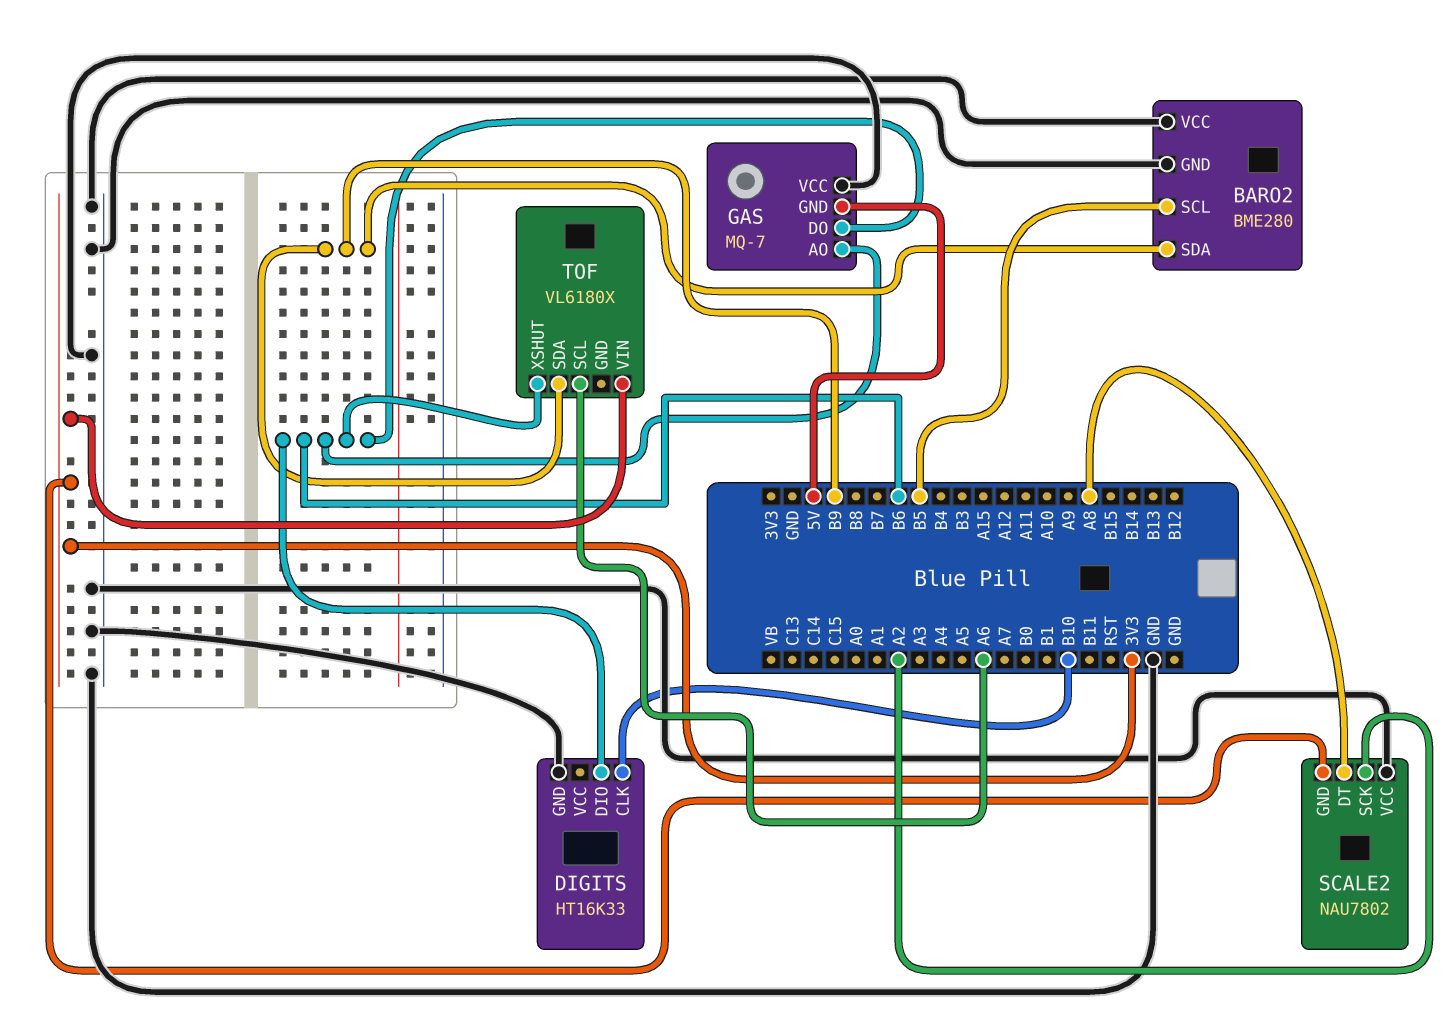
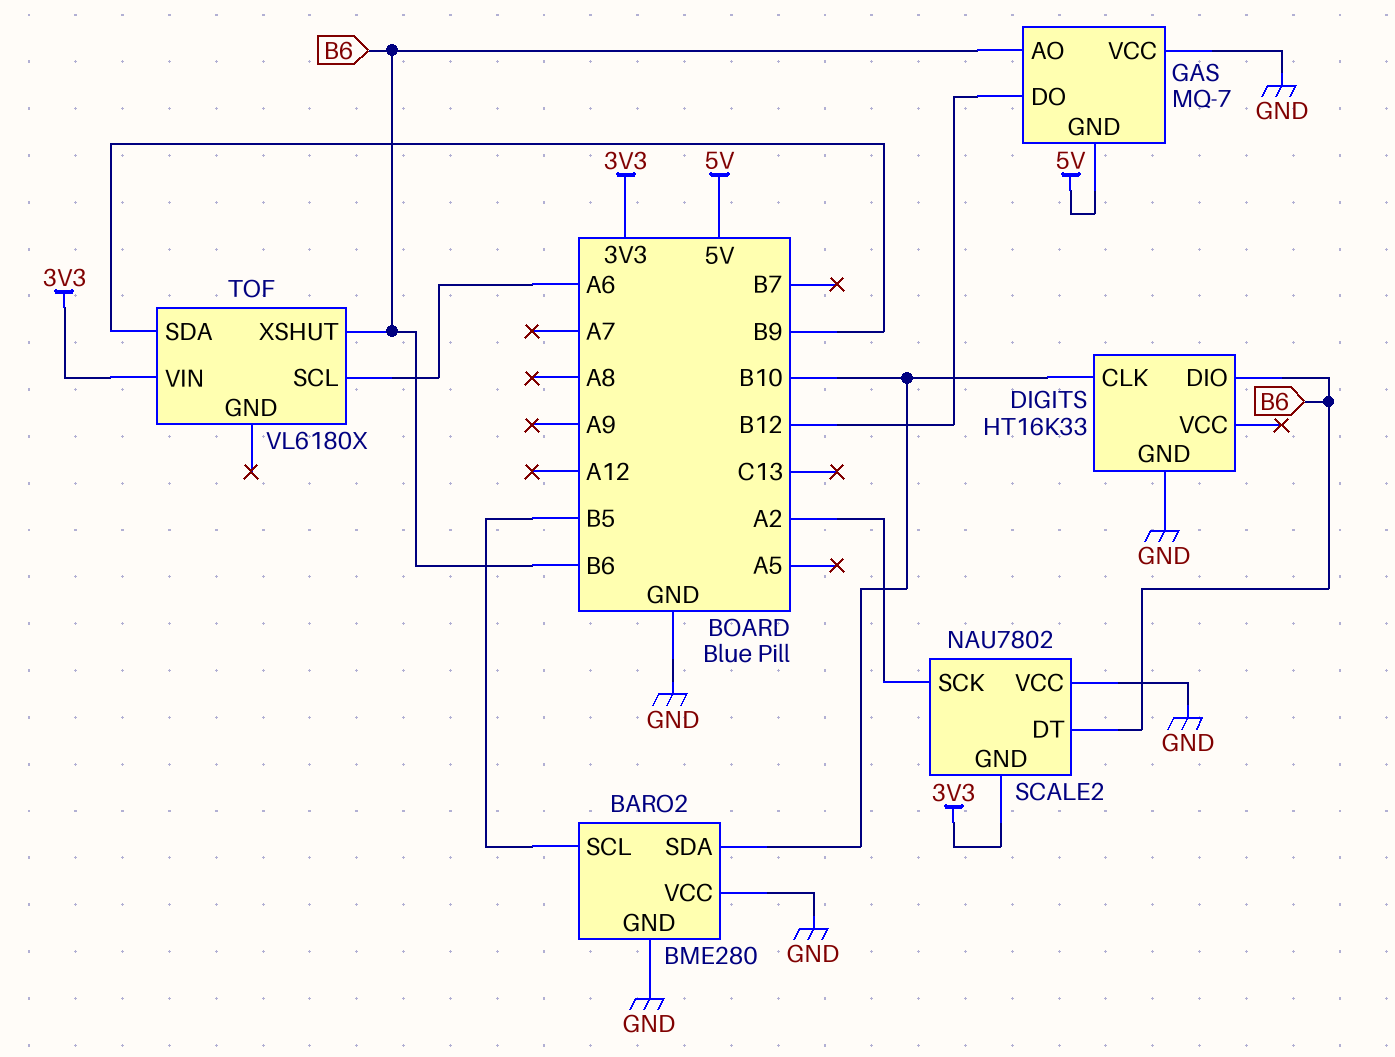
BARO2 pin SDA: B9 -> B10
GAS pin DO: B6 -> B12
SCALE2 pin DT: A8 -> B6

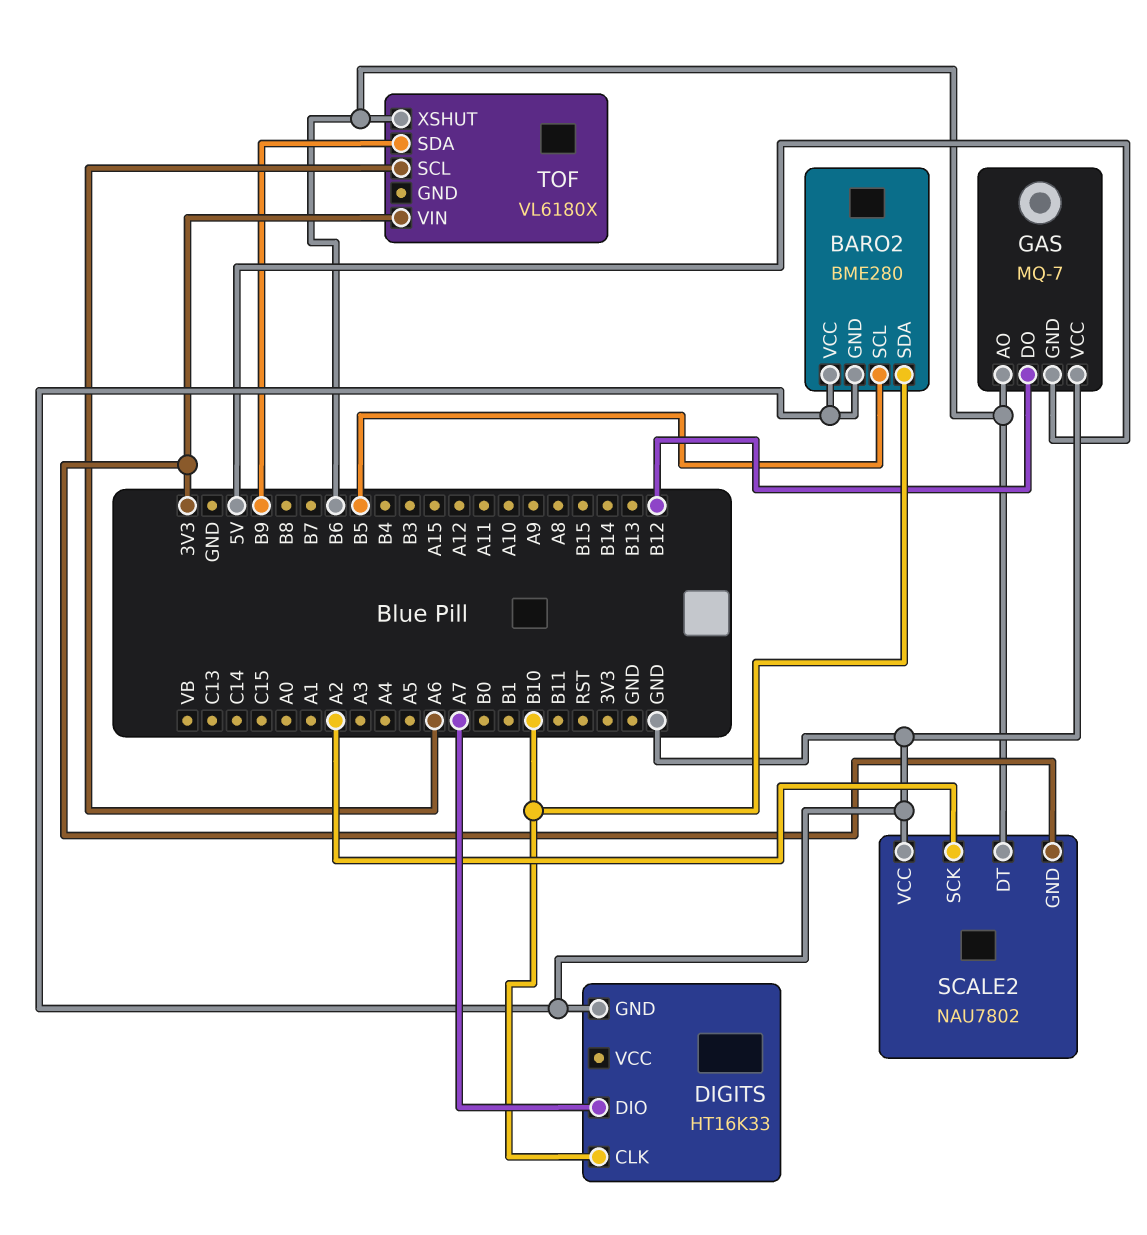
DIGITS pin DIO: B6 -> A7

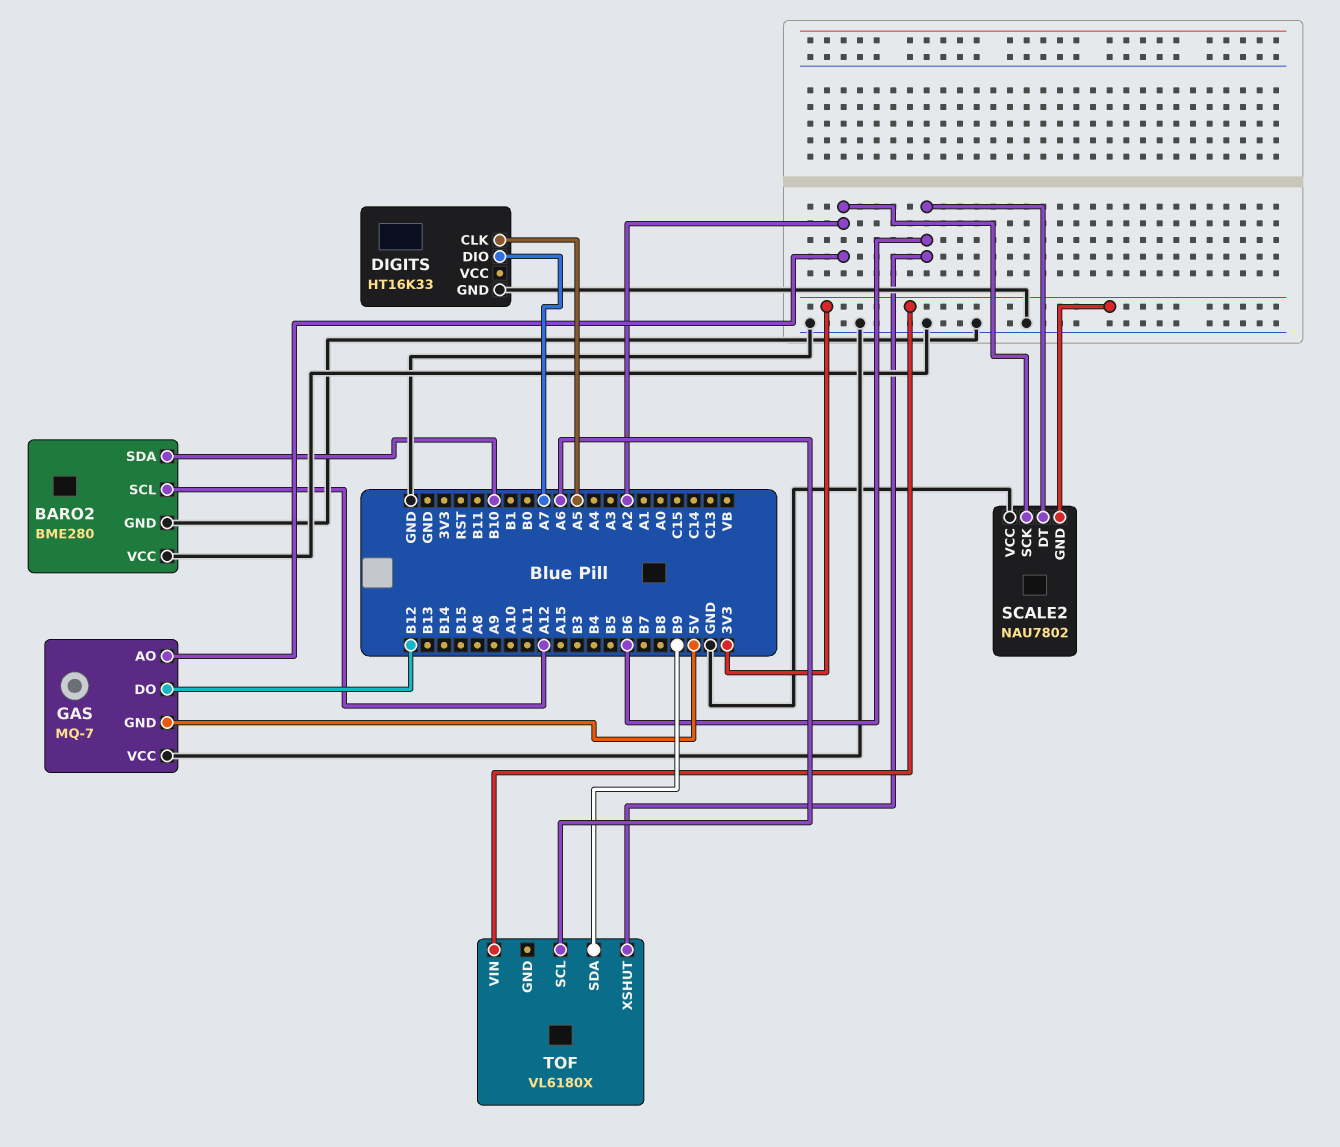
BARO2 pin SCL: B5 -> A12
DIGITS pin CLK: B10 -> A5
GAS pin AO: B6 -> A2

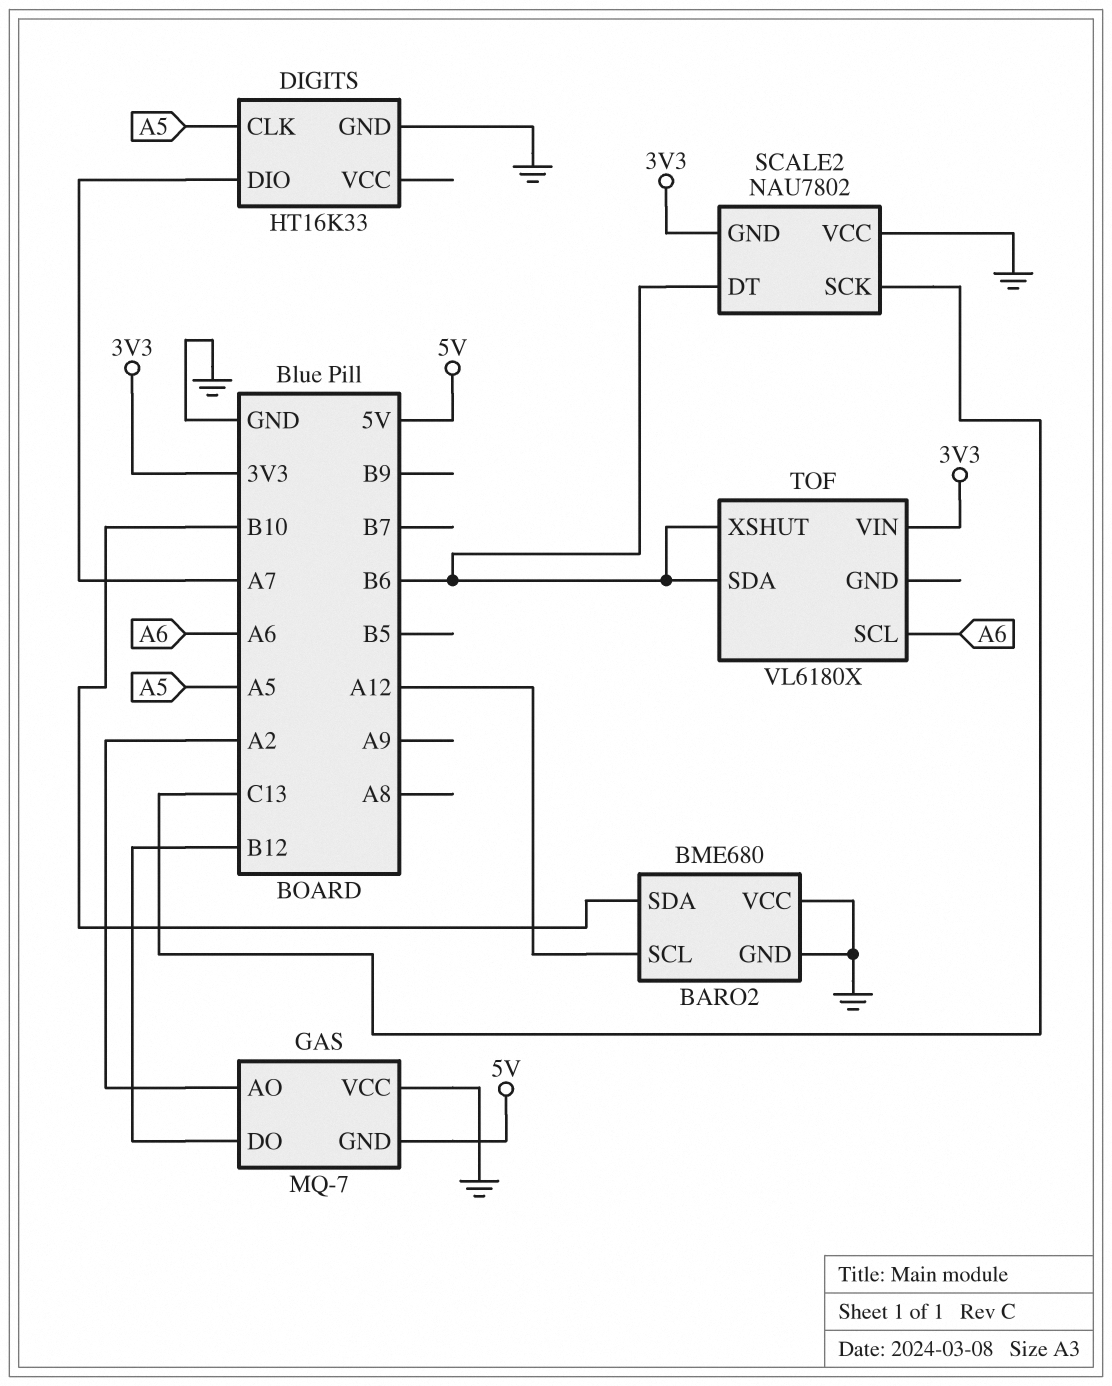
BARO2: BME280 -> BME680
SCALE2 pin SCK: A2 -> C13
TOF pin SDA: B9 -> B6

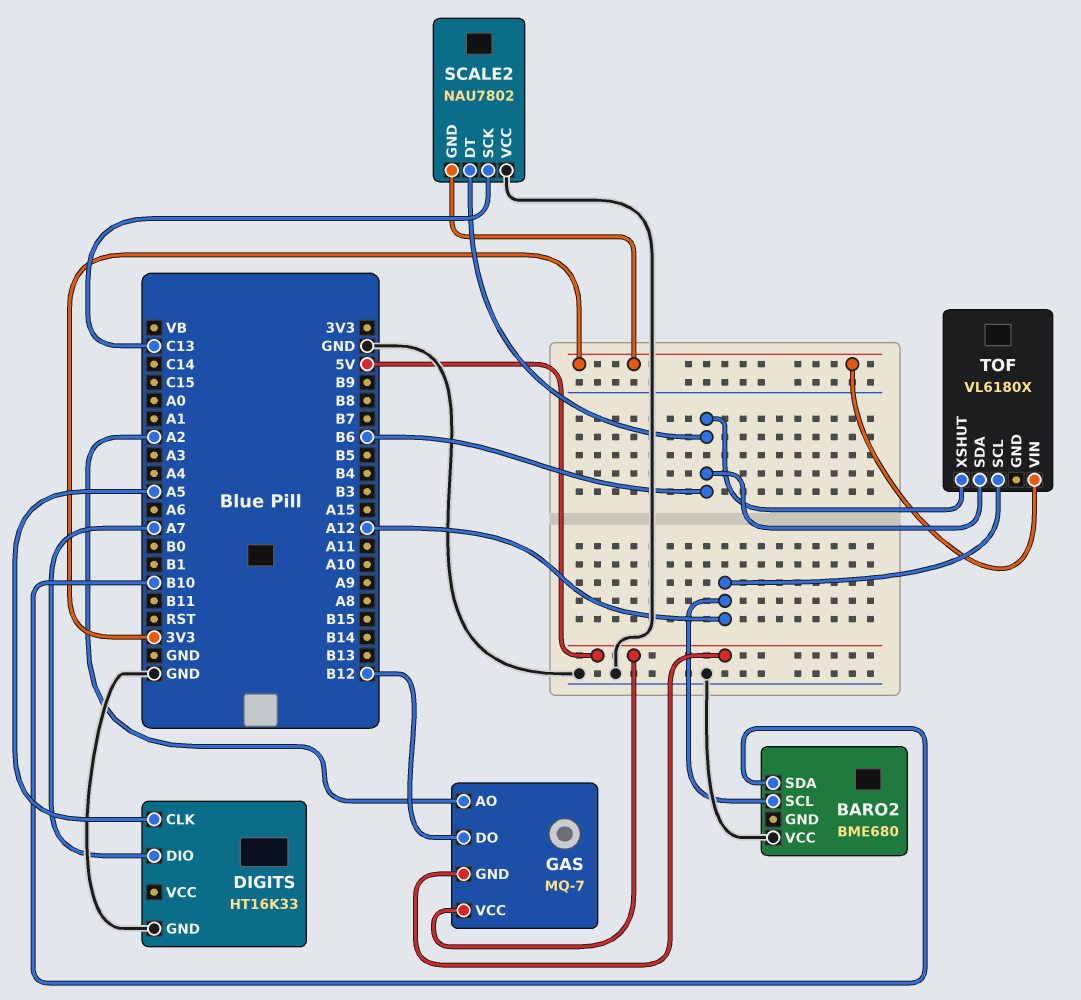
BARO2 pin GND: GND -> none
GAS pin VCC: GND -> 5V
TOF pin SCL: A6 -> A12

